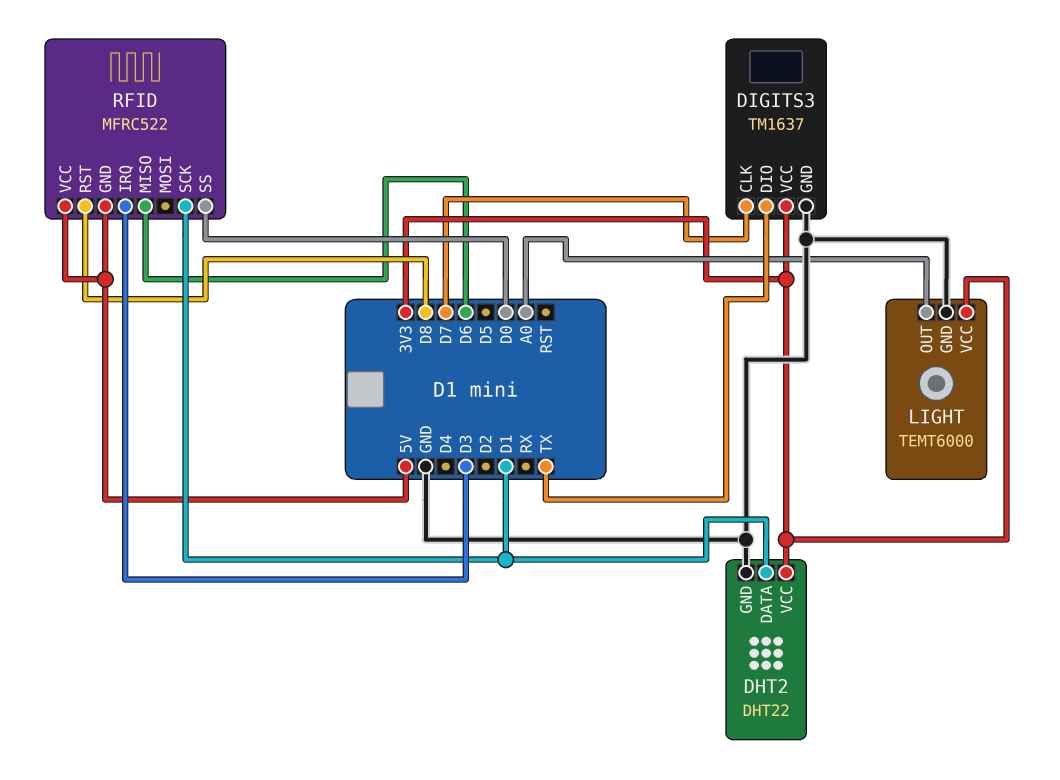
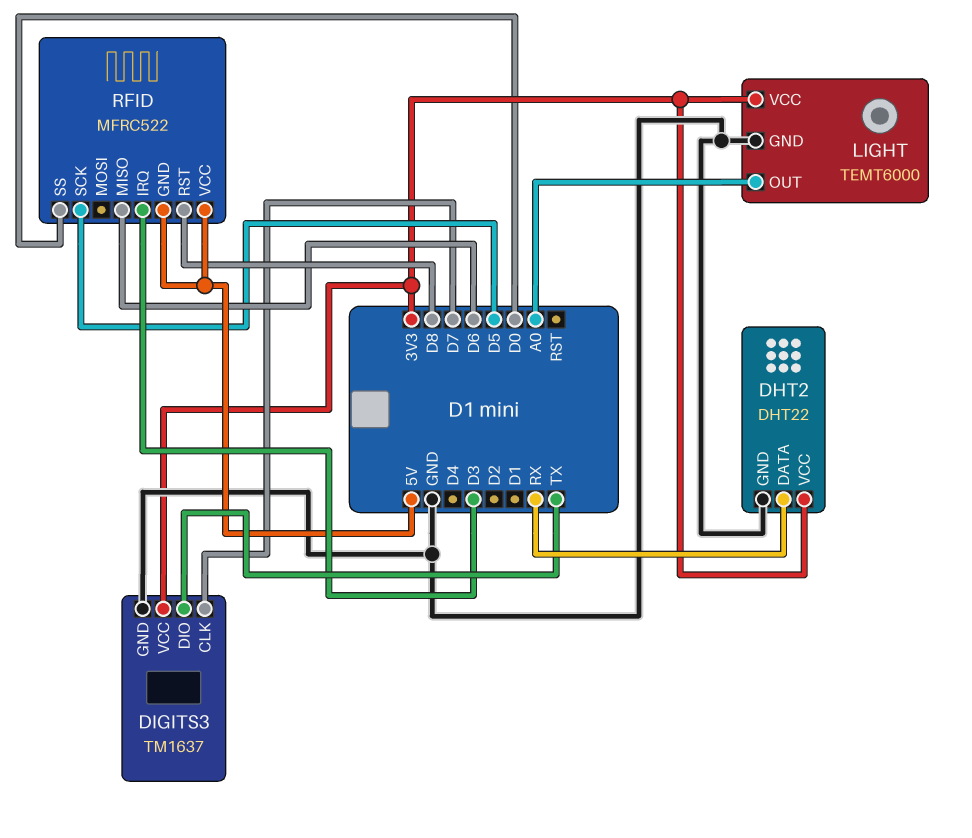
DHT2 pin DATA: D1 -> RX
RFID pin SCK: D1 -> D5

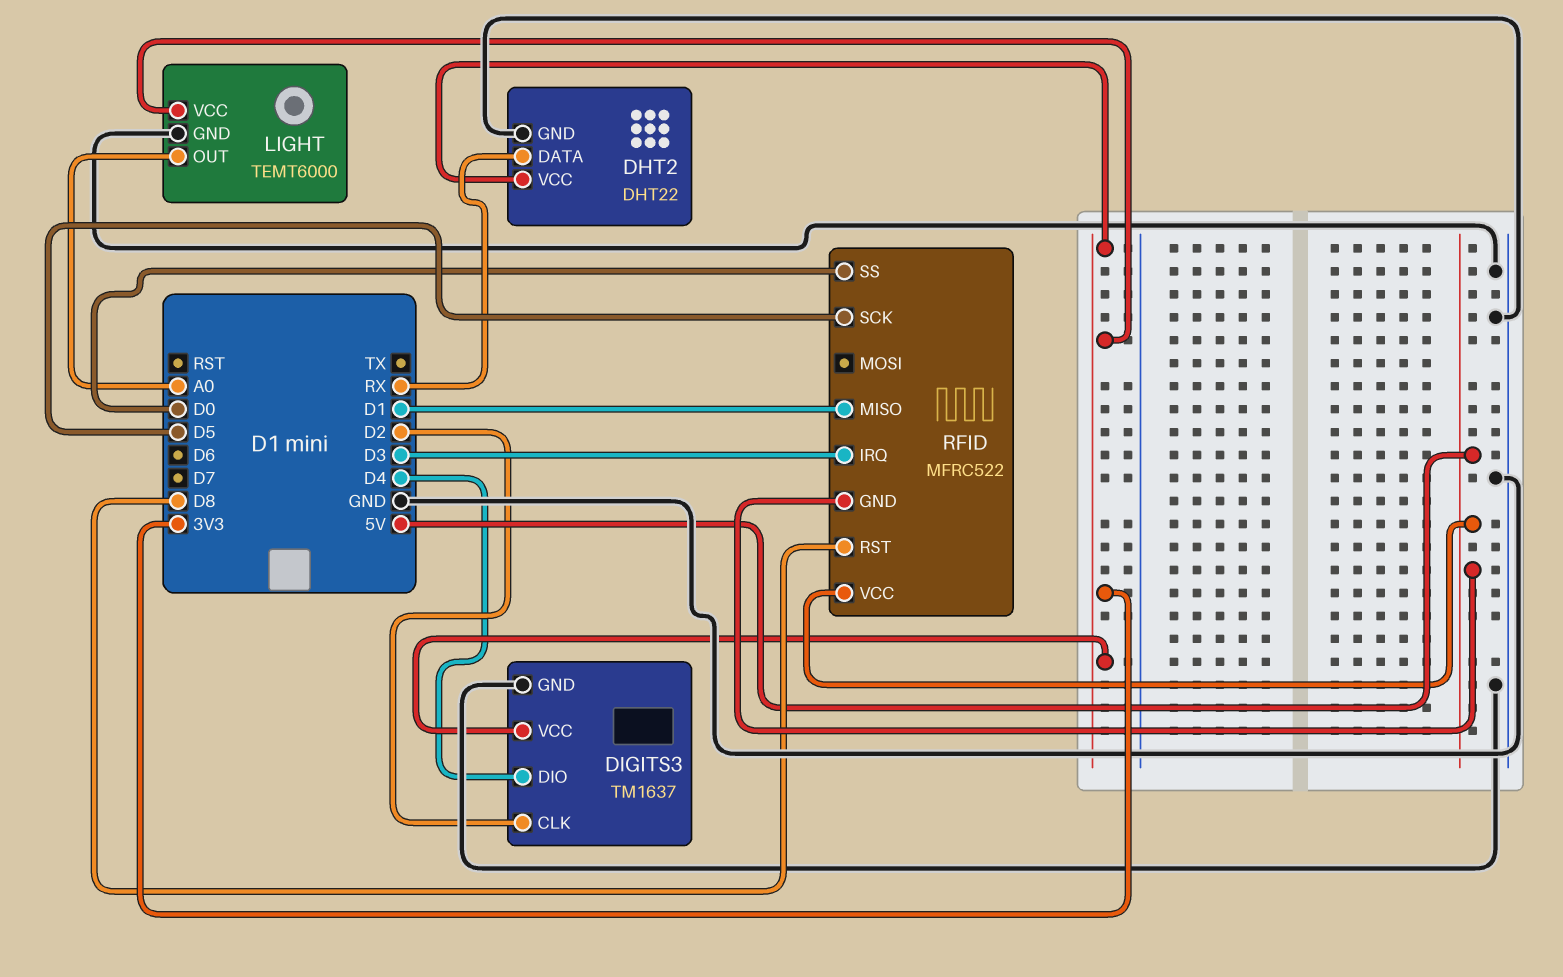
DIGITS3 pin CLK: D7 -> D2
DIGITS3 pin DIO: TX -> D4
RFID pin MISO: D6 -> D1

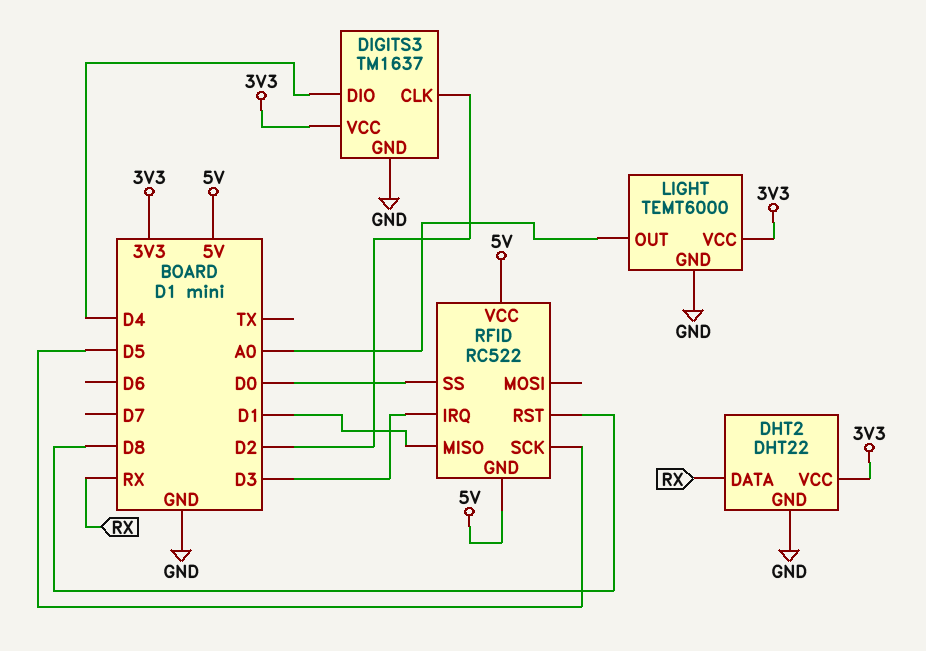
RFID: MFRC522 -> RC522

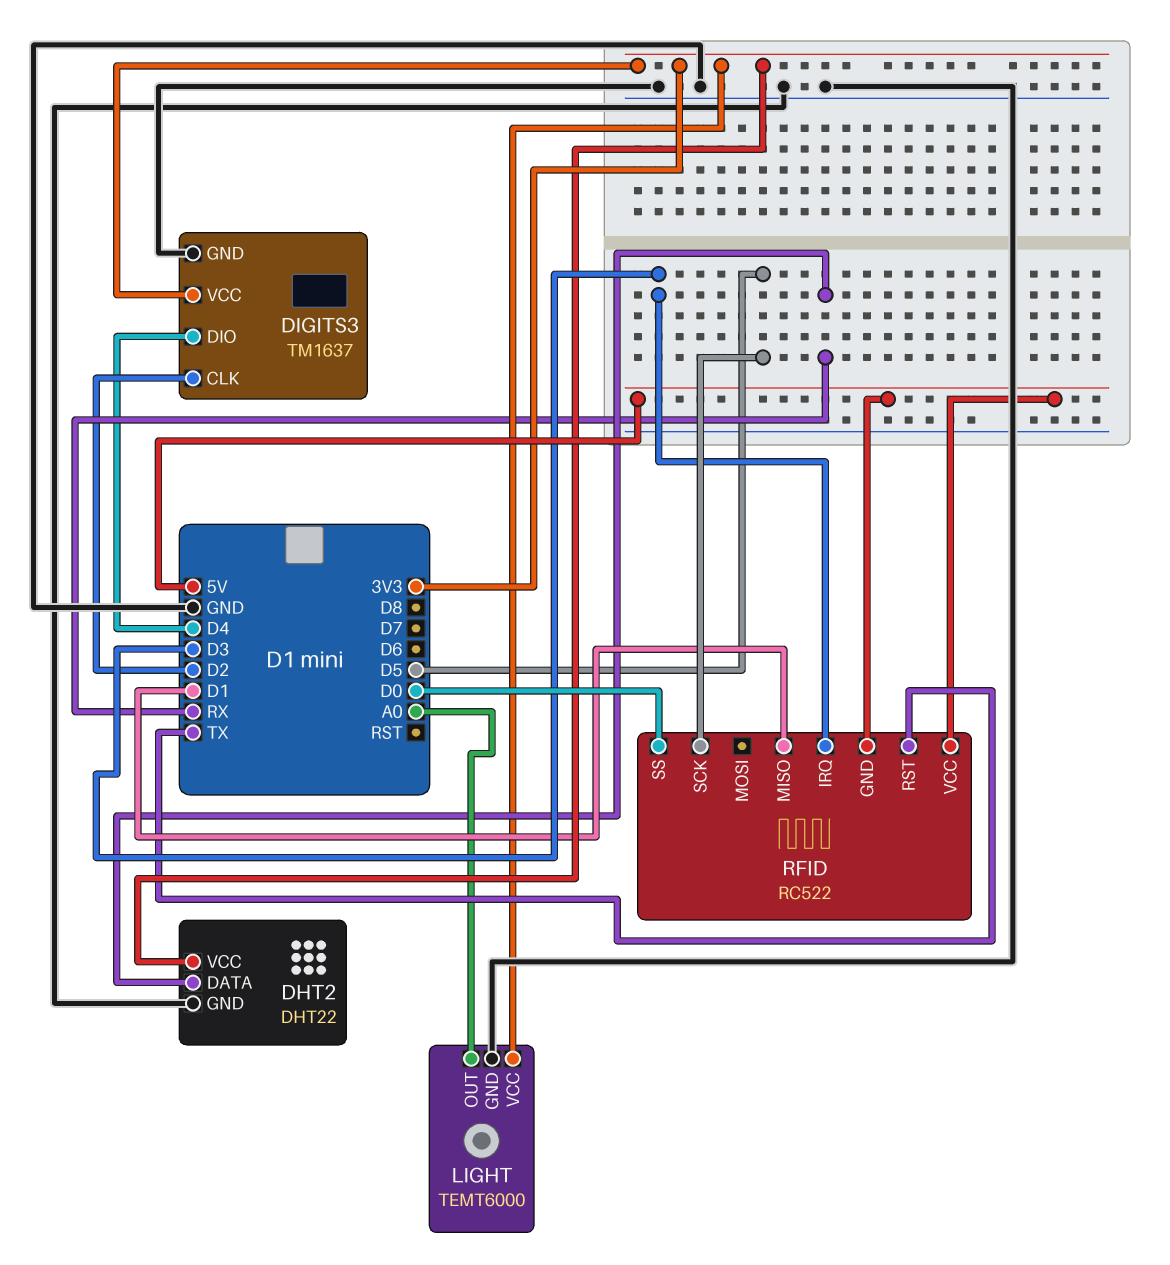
RFID pin RST: D8 -> TX

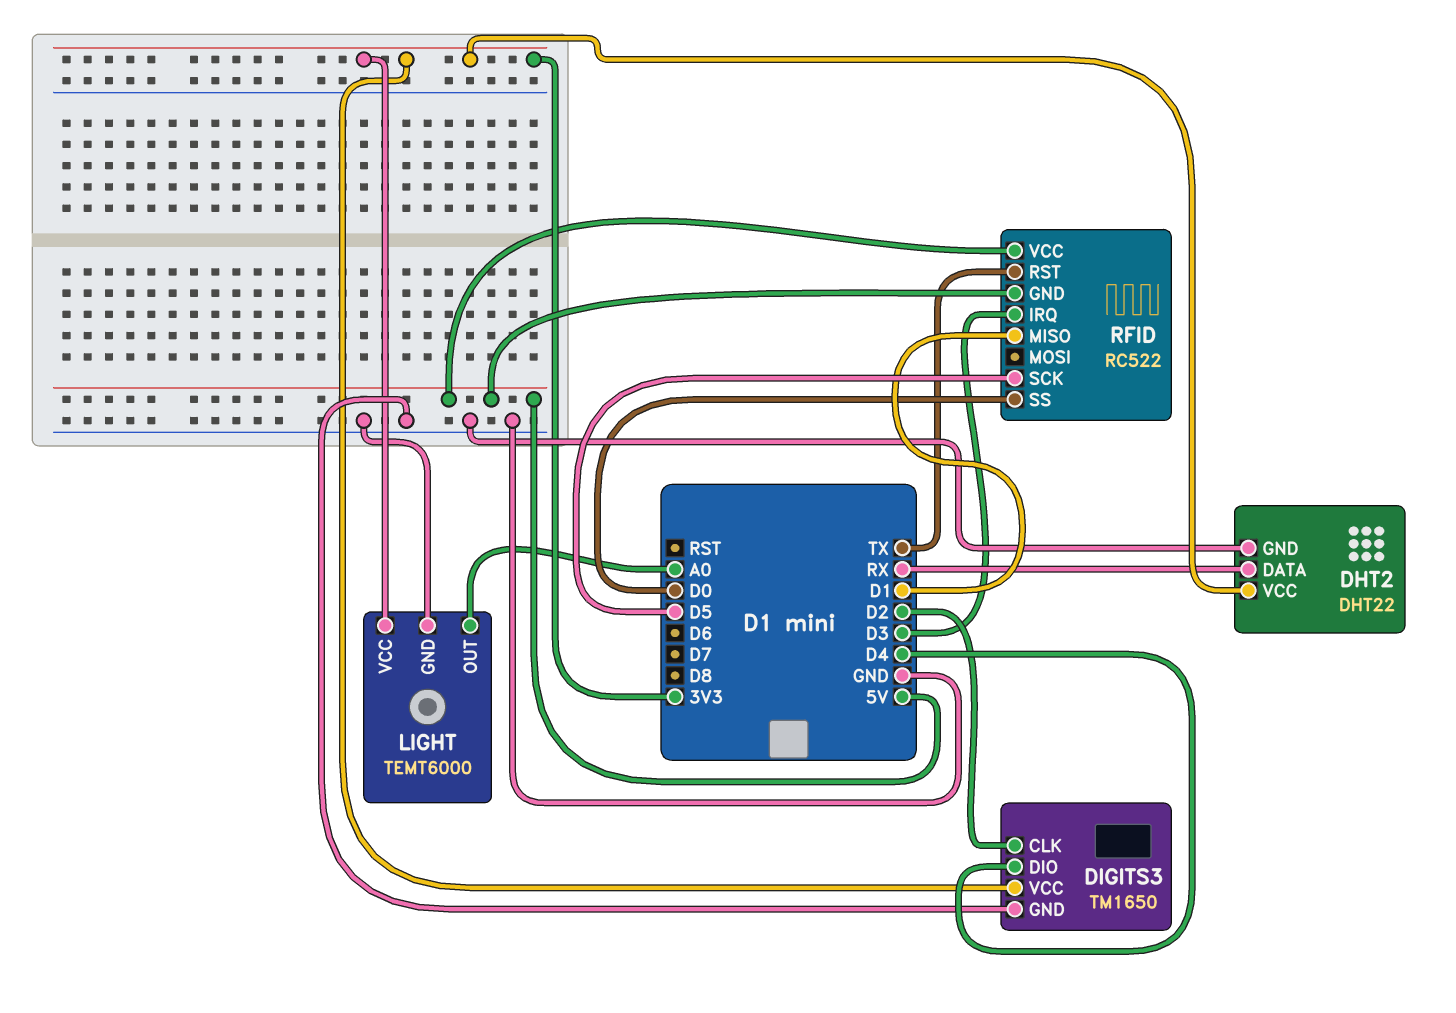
DIGITS3: TM1637 -> TM1650

